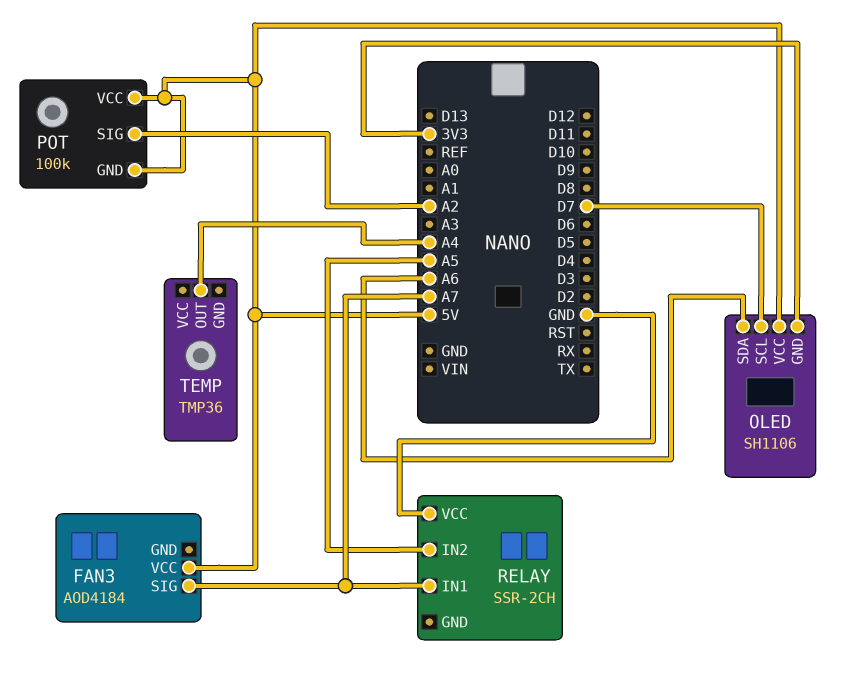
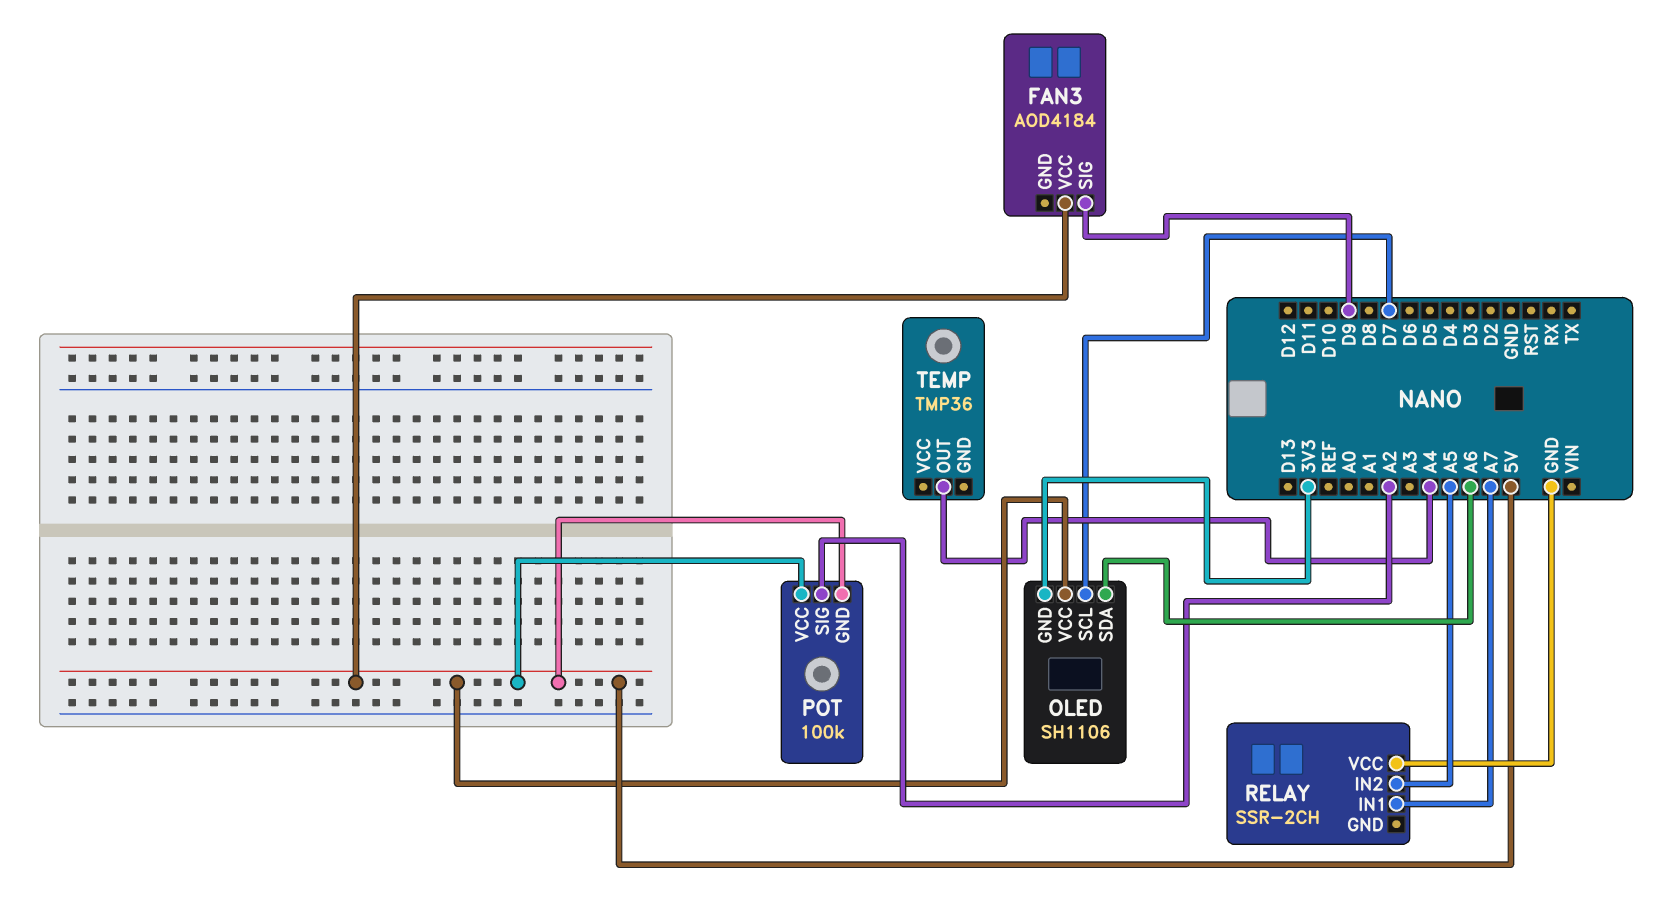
FAN3 pin SIG: A7 -> D9

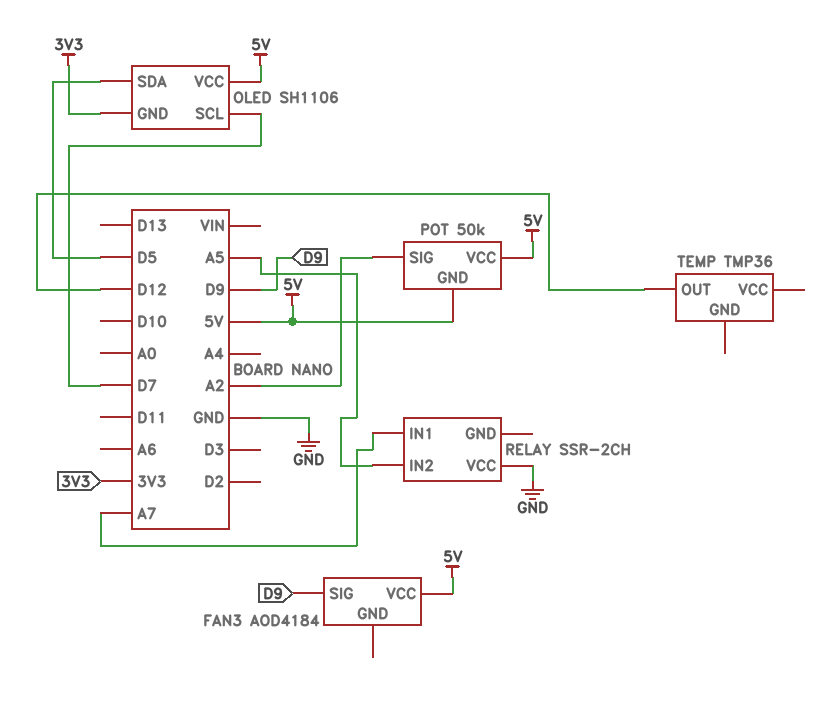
OLED pin SDA: A6 -> D5
POT: 100k -> 50k
TEMP pin OUT: A4 -> D12

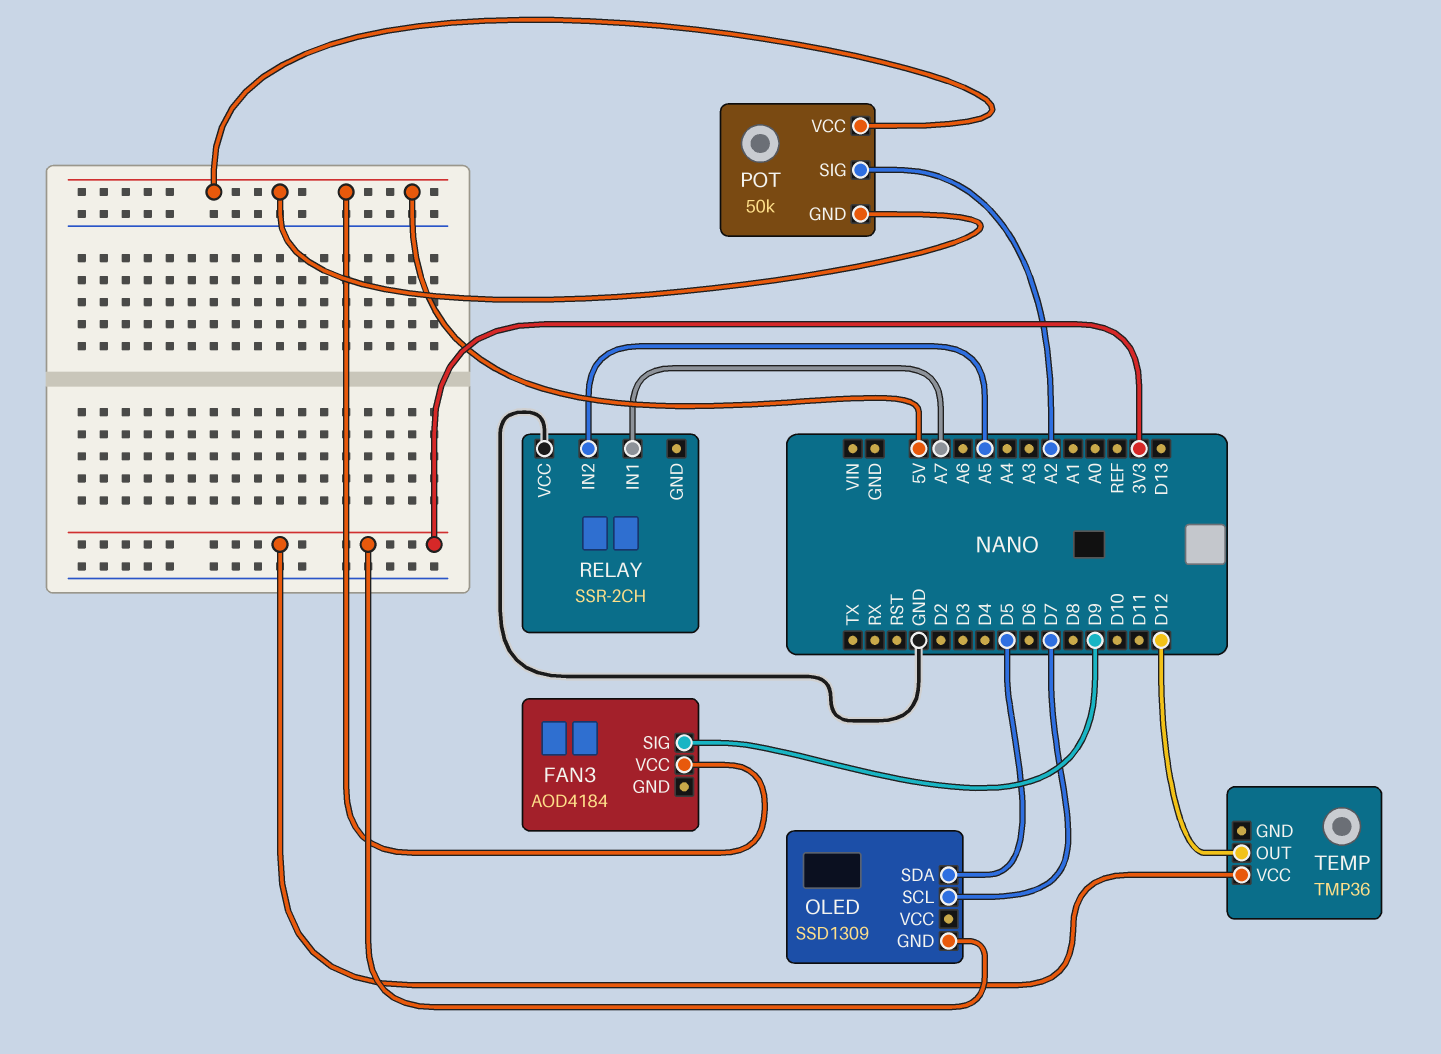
OLED: SH1106 -> SSD1309
OLED pin VCC: 5V -> none
TEMP pin VCC: none -> 3V3

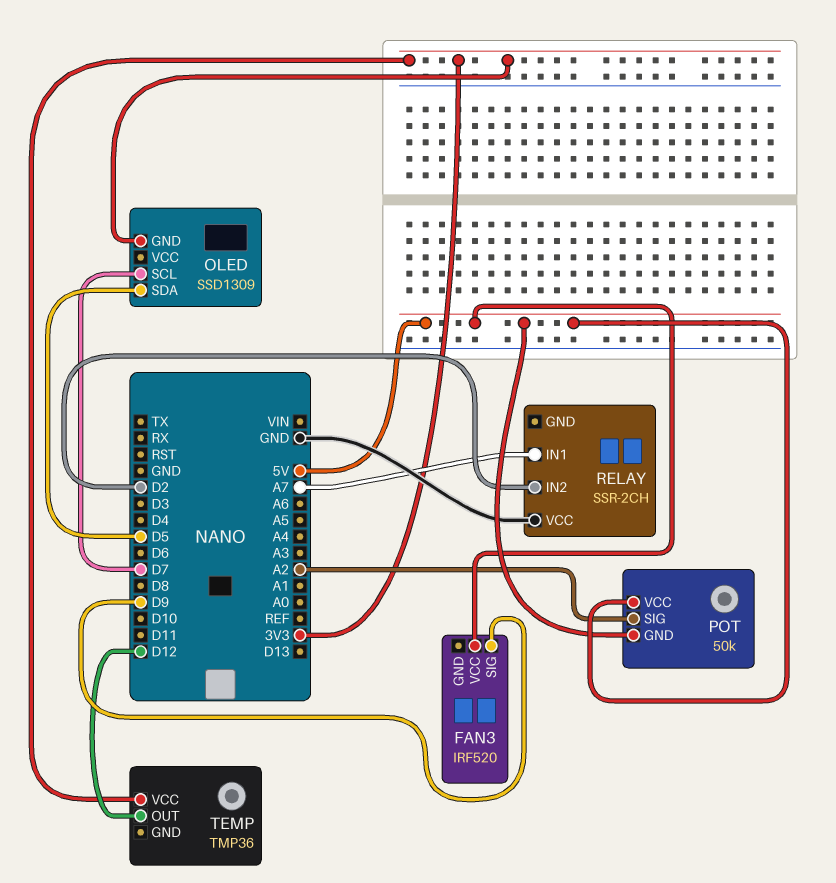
FAN3: AOD4184 -> IRF520
RELAY pin IN2: A5 -> D2

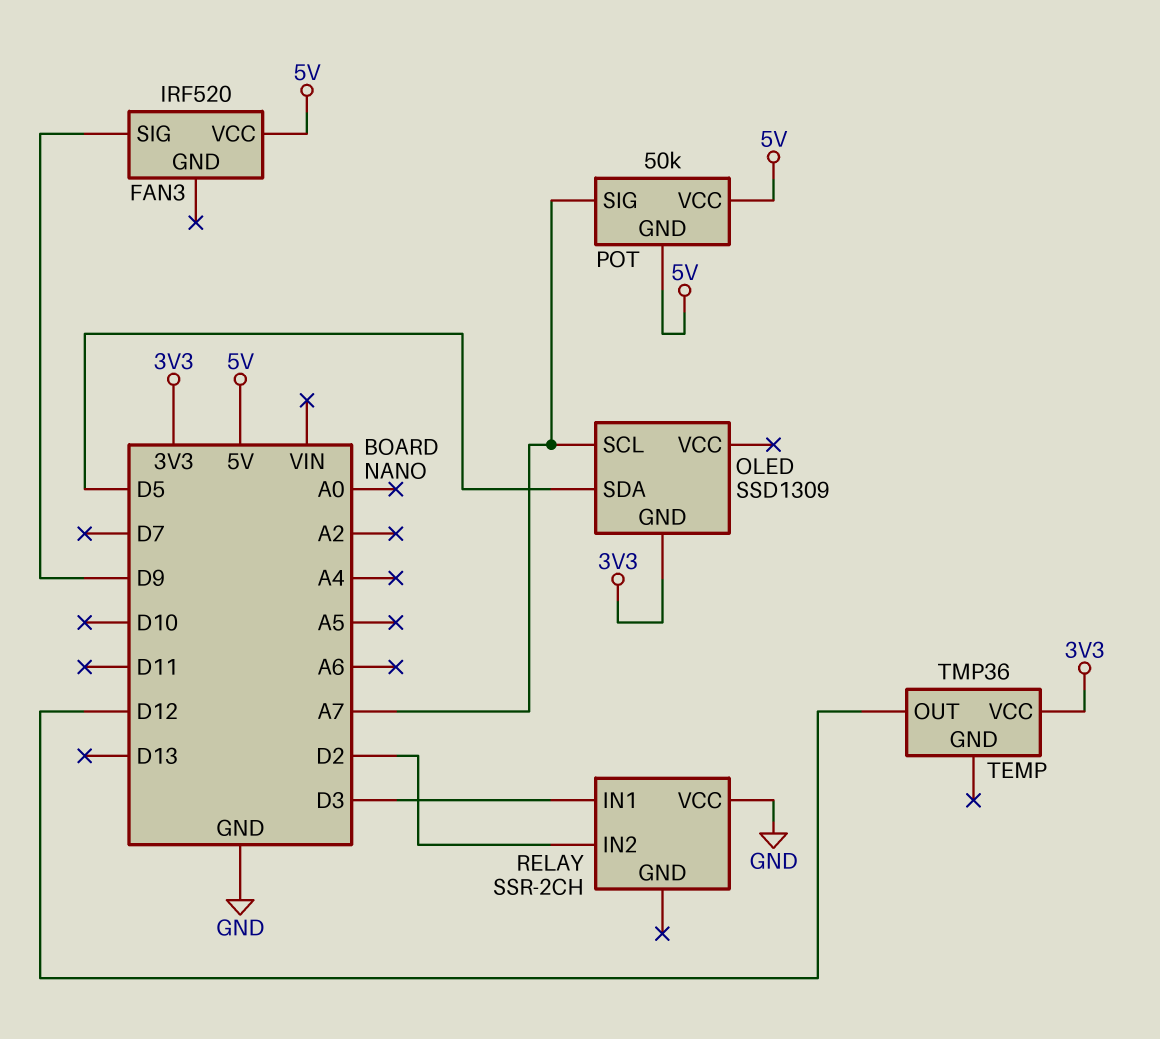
OLED pin SCL: D7 -> A7
POT pin SIG: A2 -> A7
RELAY pin IN1: A7 -> D3

